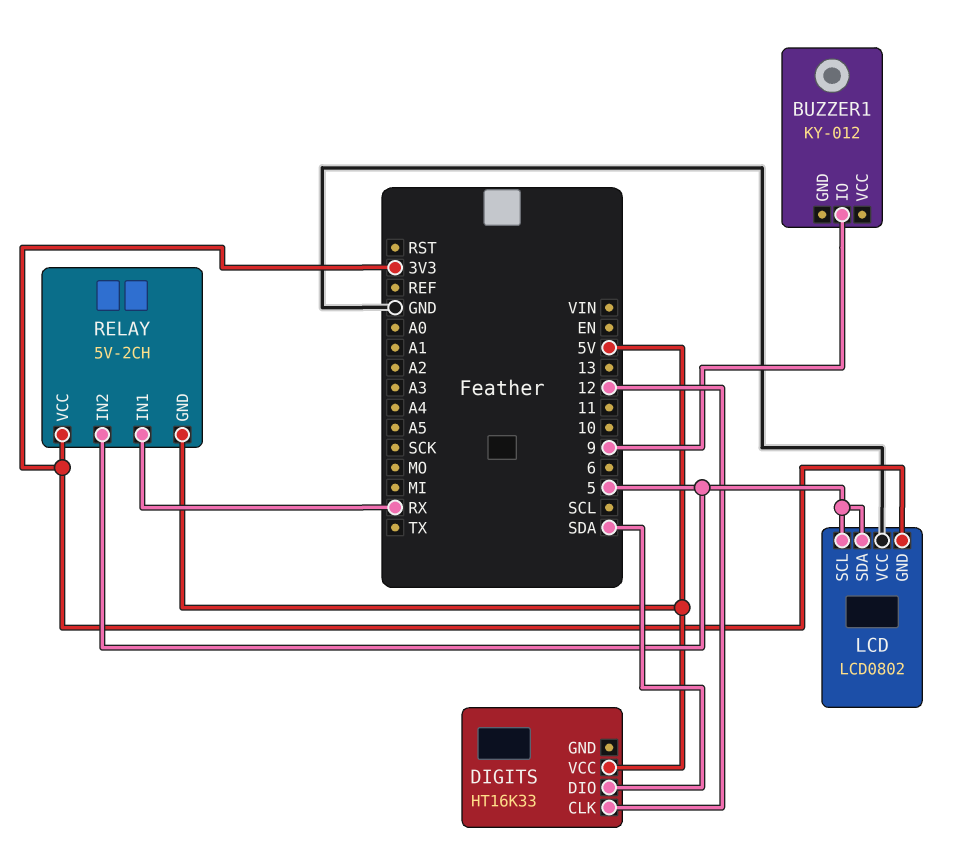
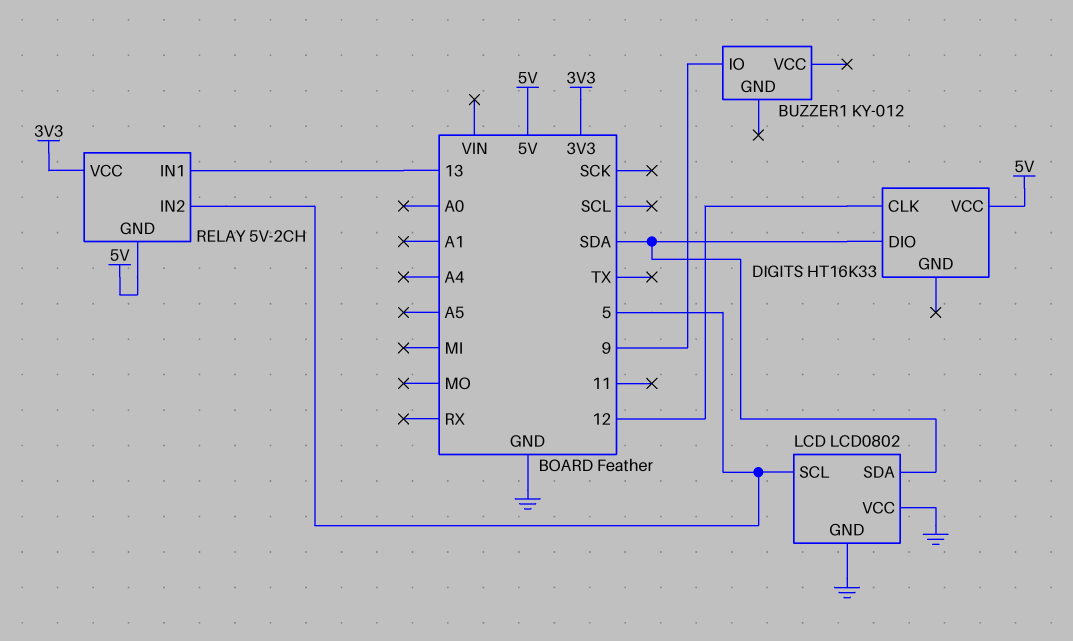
LCD pin GND: 3V3 -> GND
LCD pin SDA: 5 -> SDA
RELAY pin IN1: RX -> 13

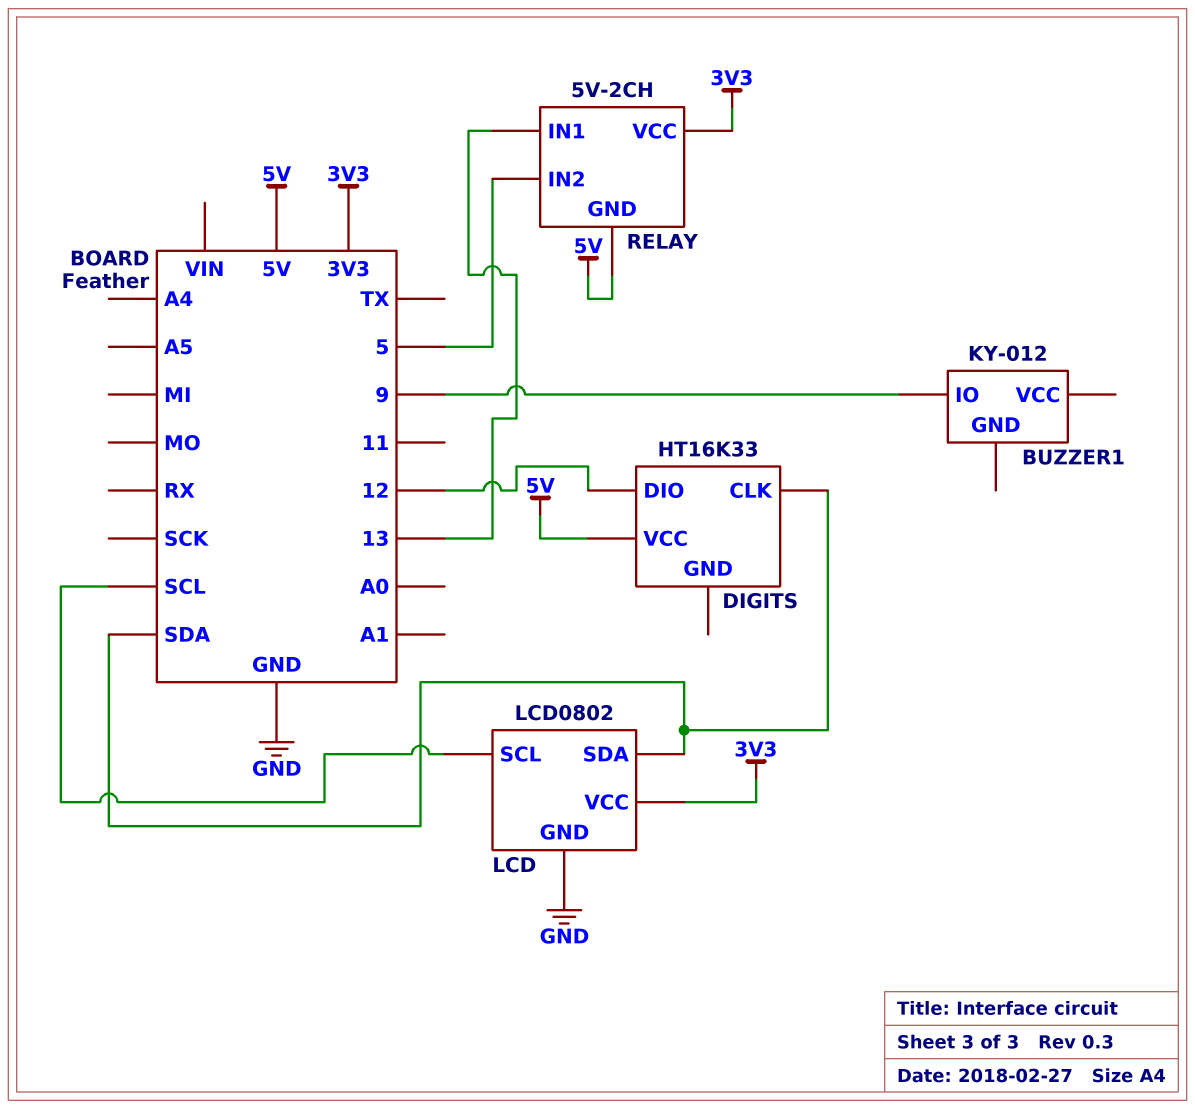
DIGITS pin CLK: 12 -> SDA
DIGITS pin DIO: SDA -> 12
LCD pin SCL: 5 -> SCL
LCD pin VCC: GND -> 3V3

